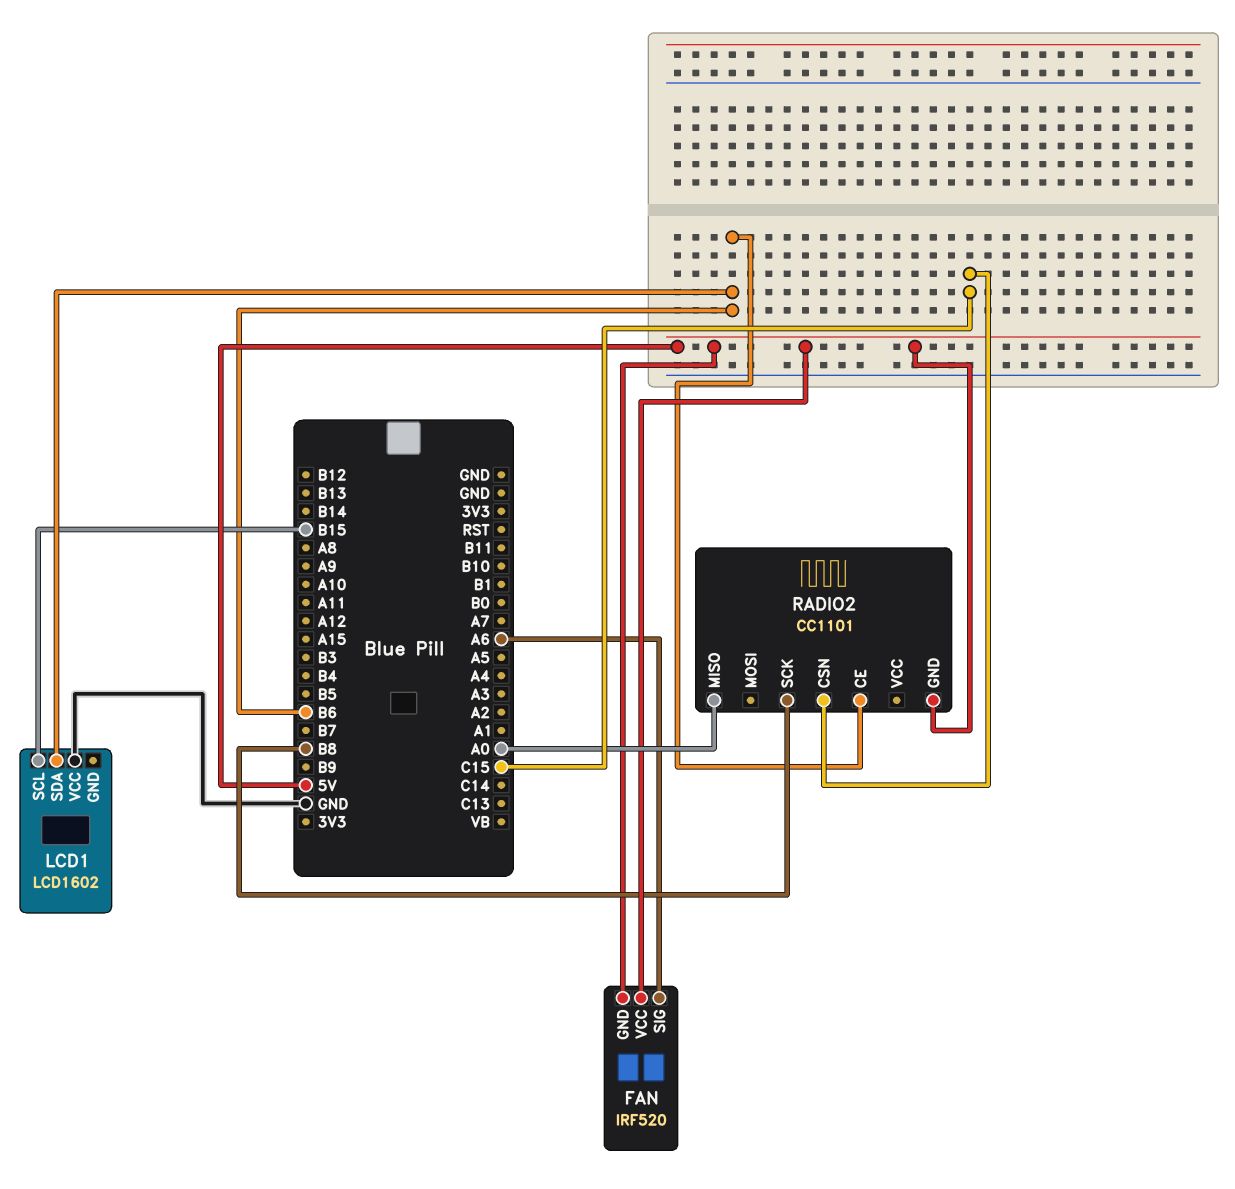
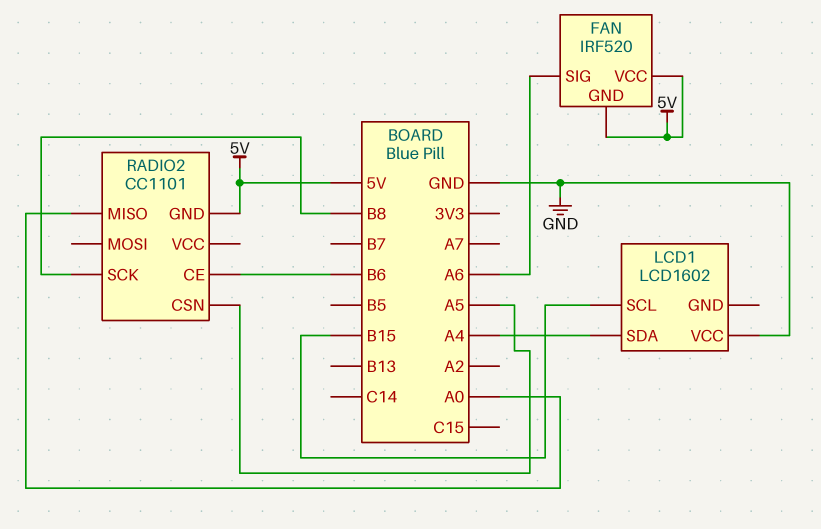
LCD1 pin SDA: B6 -> A4
RADIO2 pin CSN: C15 -> A5

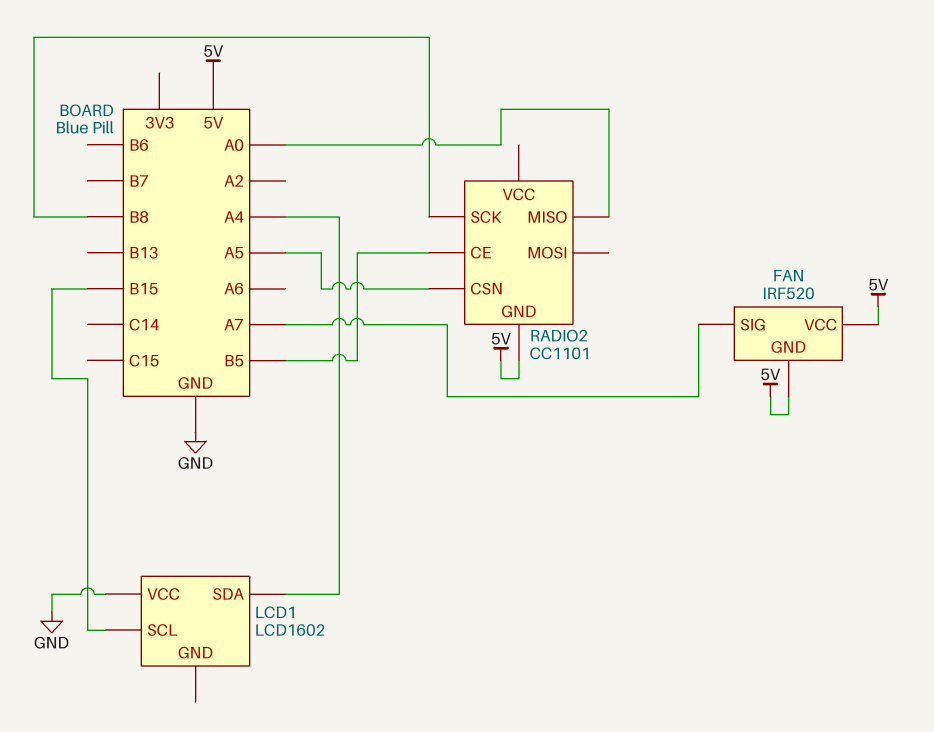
FAN pin SIG: A6 -> A7
RADIO2 pin CE: B6 -> B5

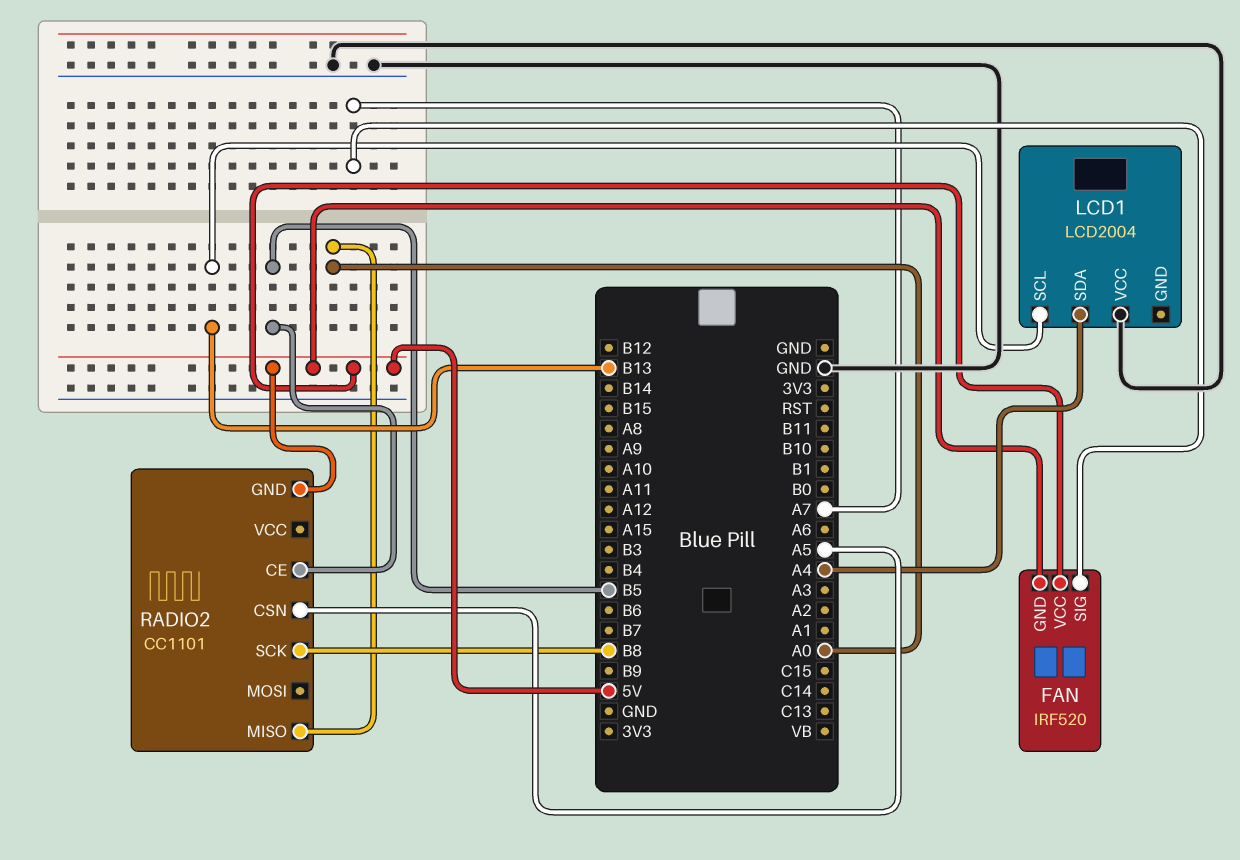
LCD1: LCD1602 -> LCD2004
LCD1 pin SCL: B15 -> B13

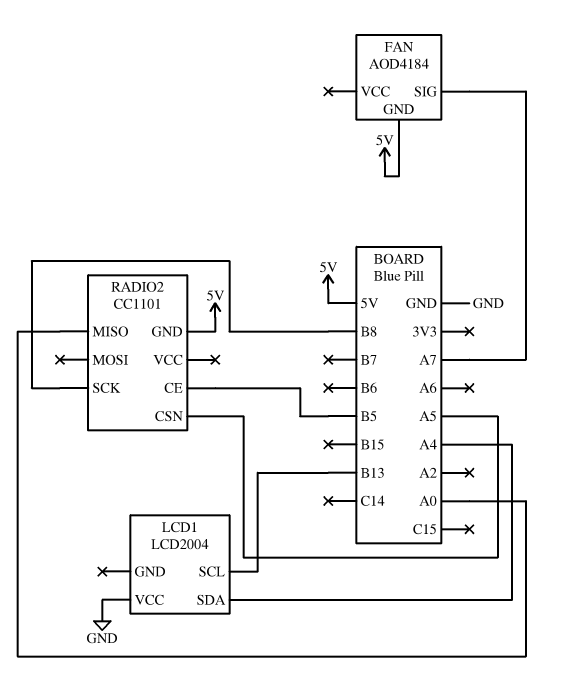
FAN: IRF520 -> AOD4184
FAN pin VCC: 5V -> none

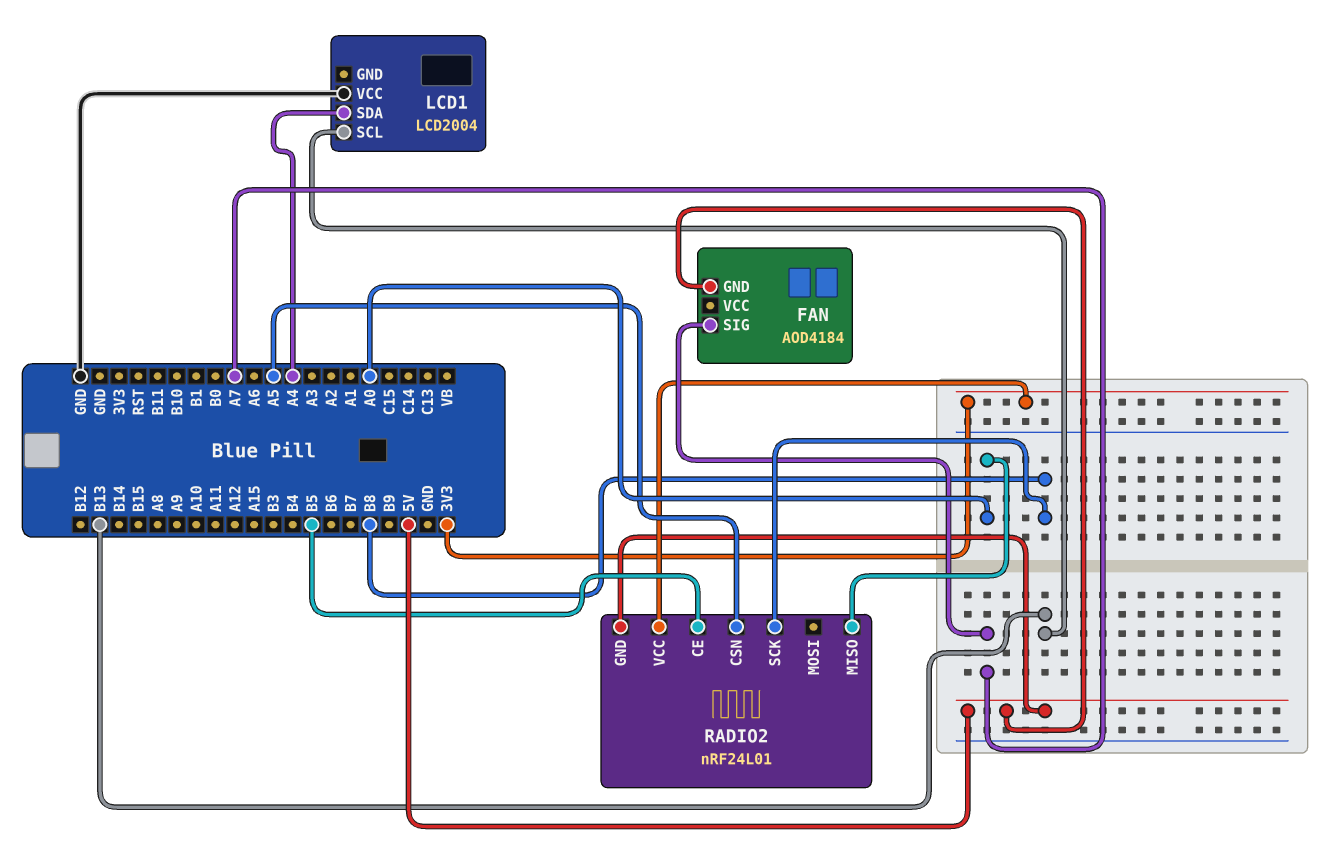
RADIO2: CC1101 -> nRF24L01
RADIO2 pin VCC: none -> 3V3

